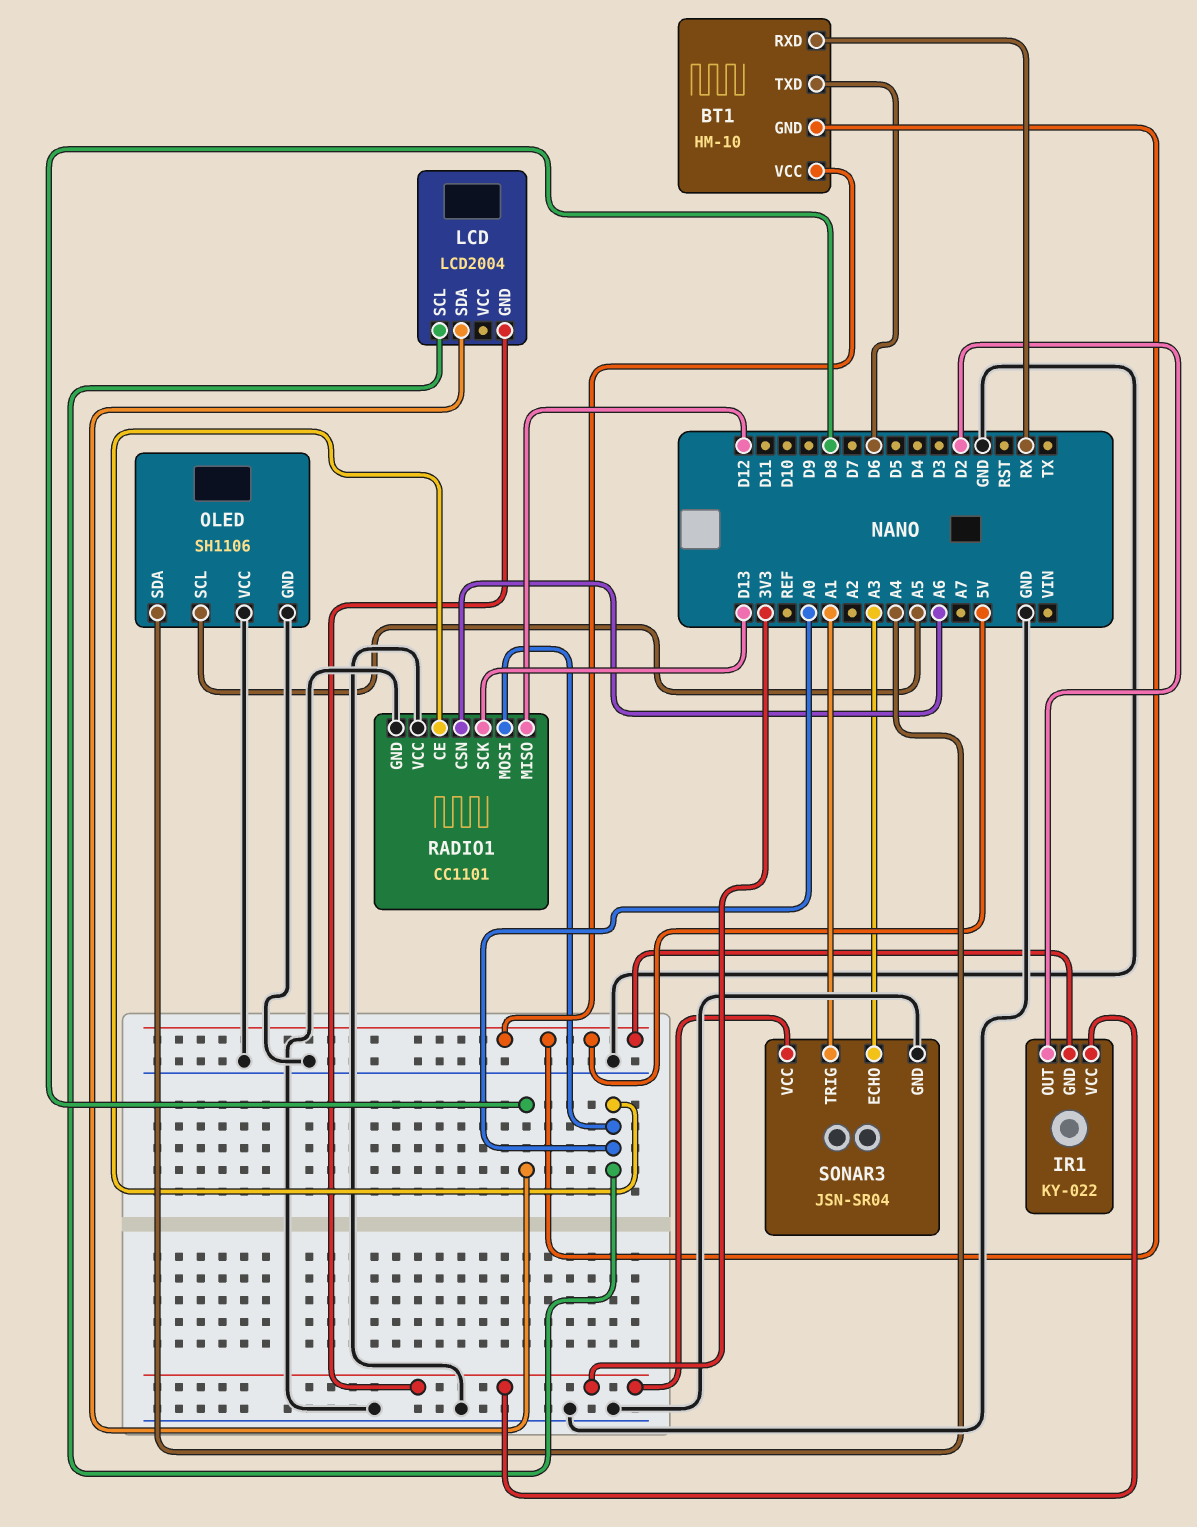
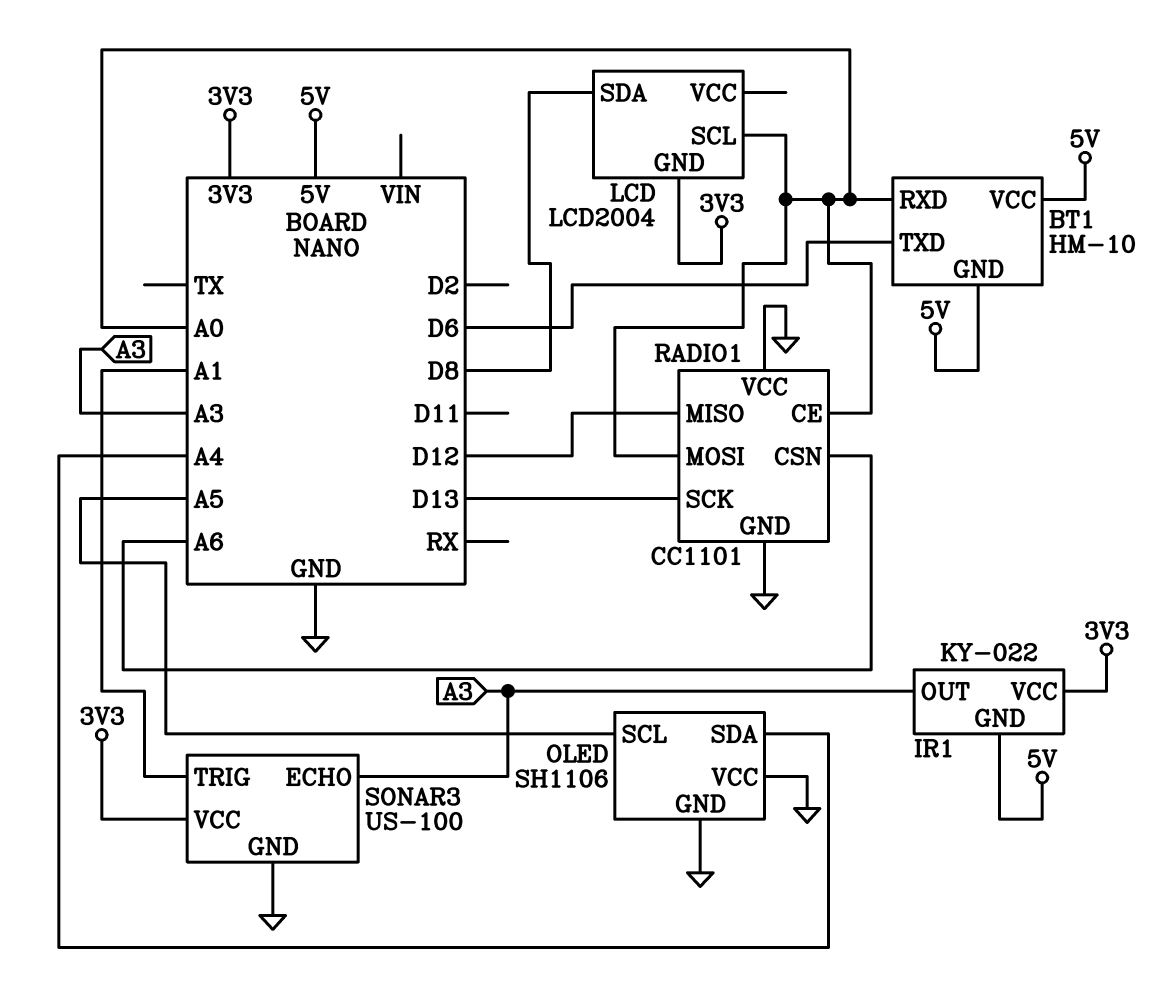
BT1 pin RXD: RX -> A0
IR1 pin OUT: D2 -> A3
SONAR3: JSN-SR04 -> US-100

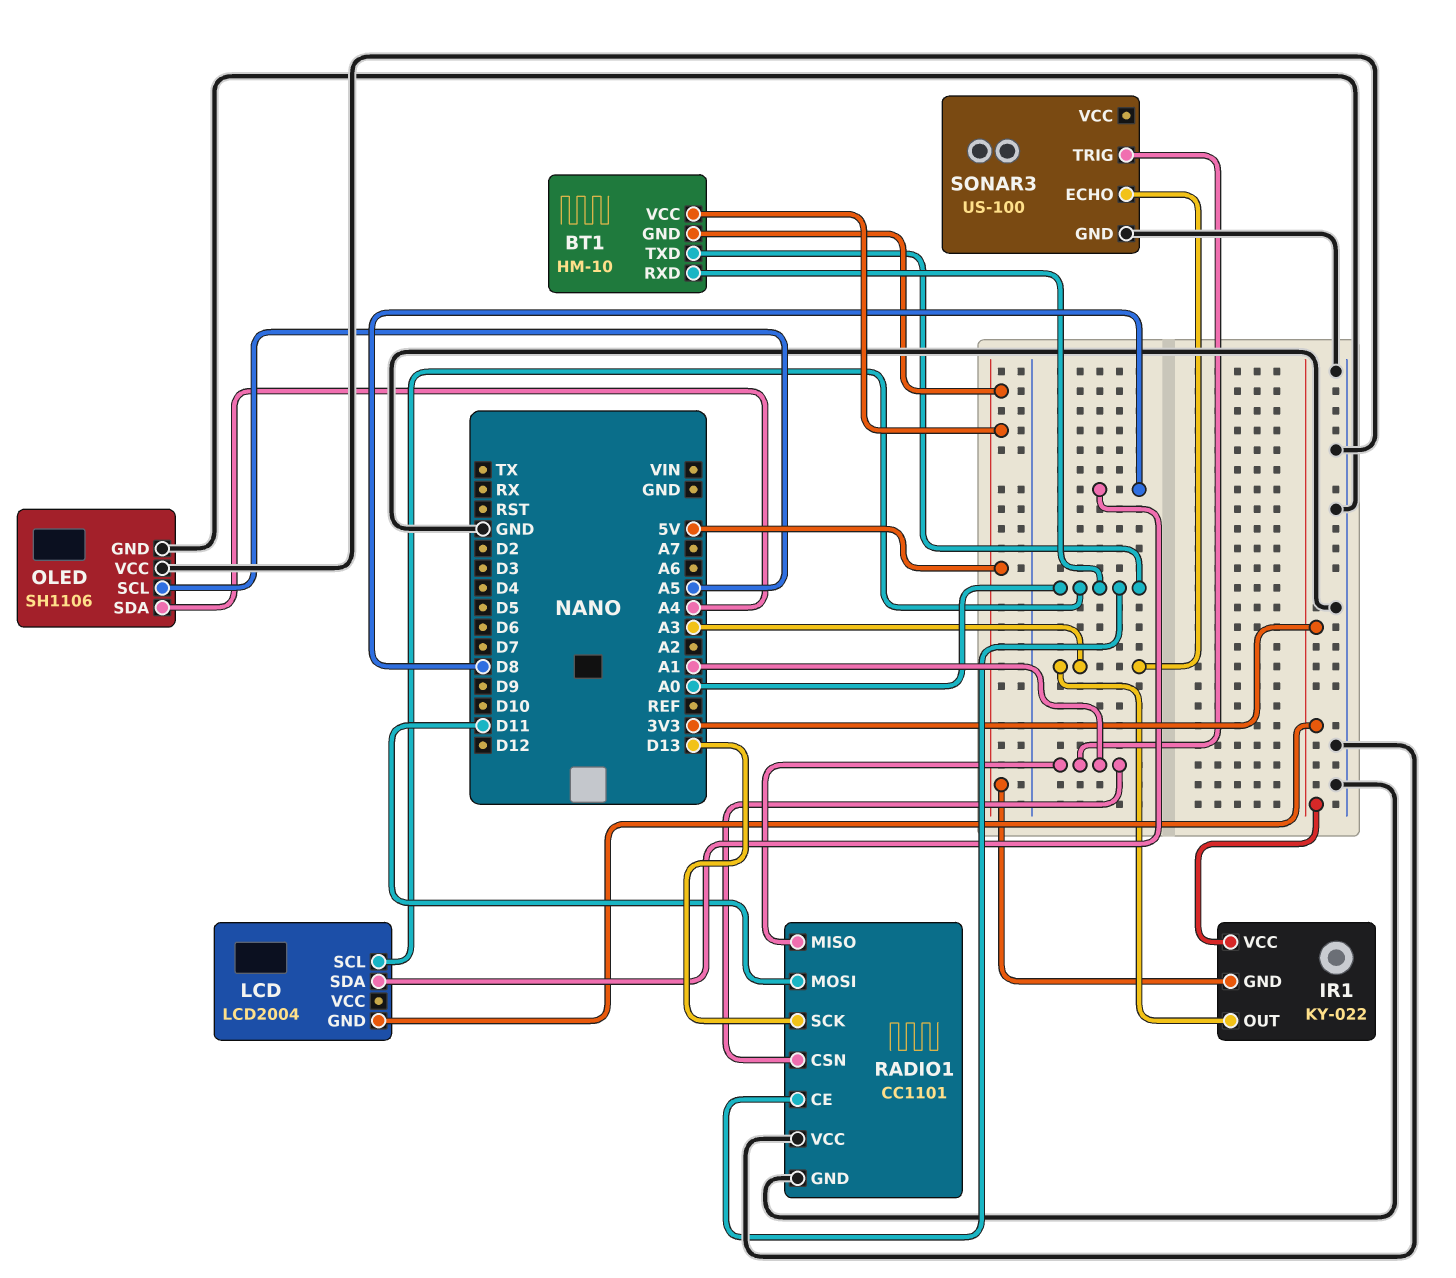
BT1 pin TXD: D6 -> A0
RADIO1 pin CSN: A6 -> A1
RADIO1 pin MISO: D12 -> A1
RADIO1 pin MOSI: A0 -> D11
SONAR3 pin VCC: 3V3 -> none

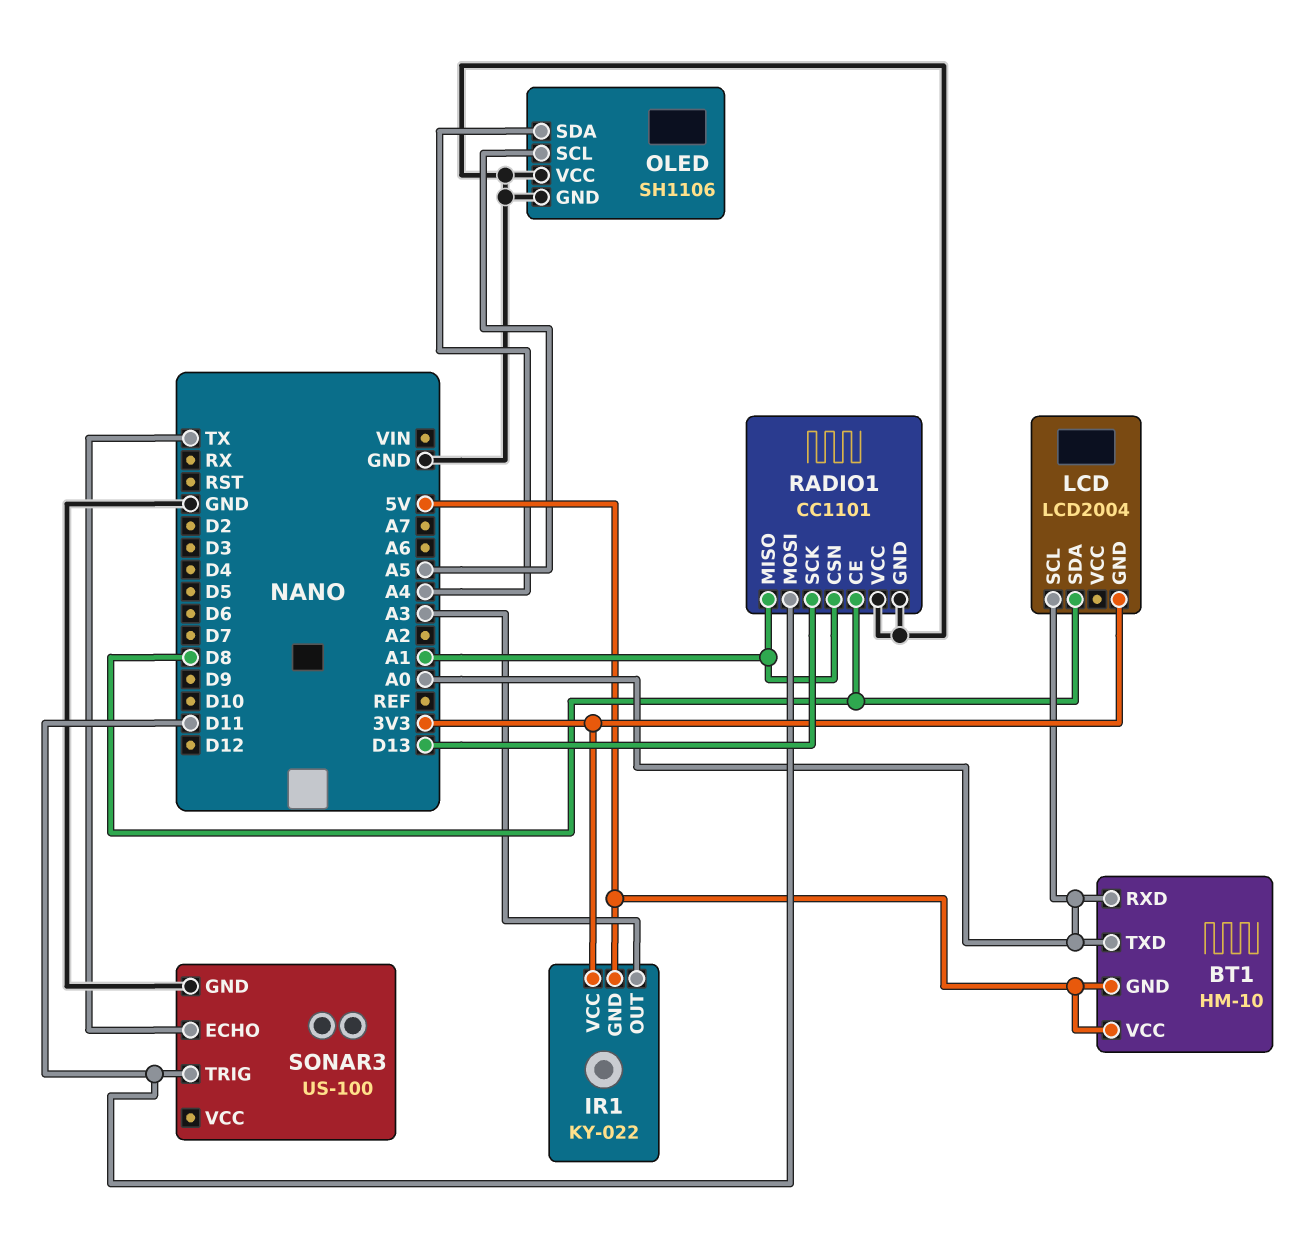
RADIO1 pin CE: A0 -> D8
SONAR3 pin ECHO: A3 -> TX
SONAR3 pin TRIG: A1 -> D11

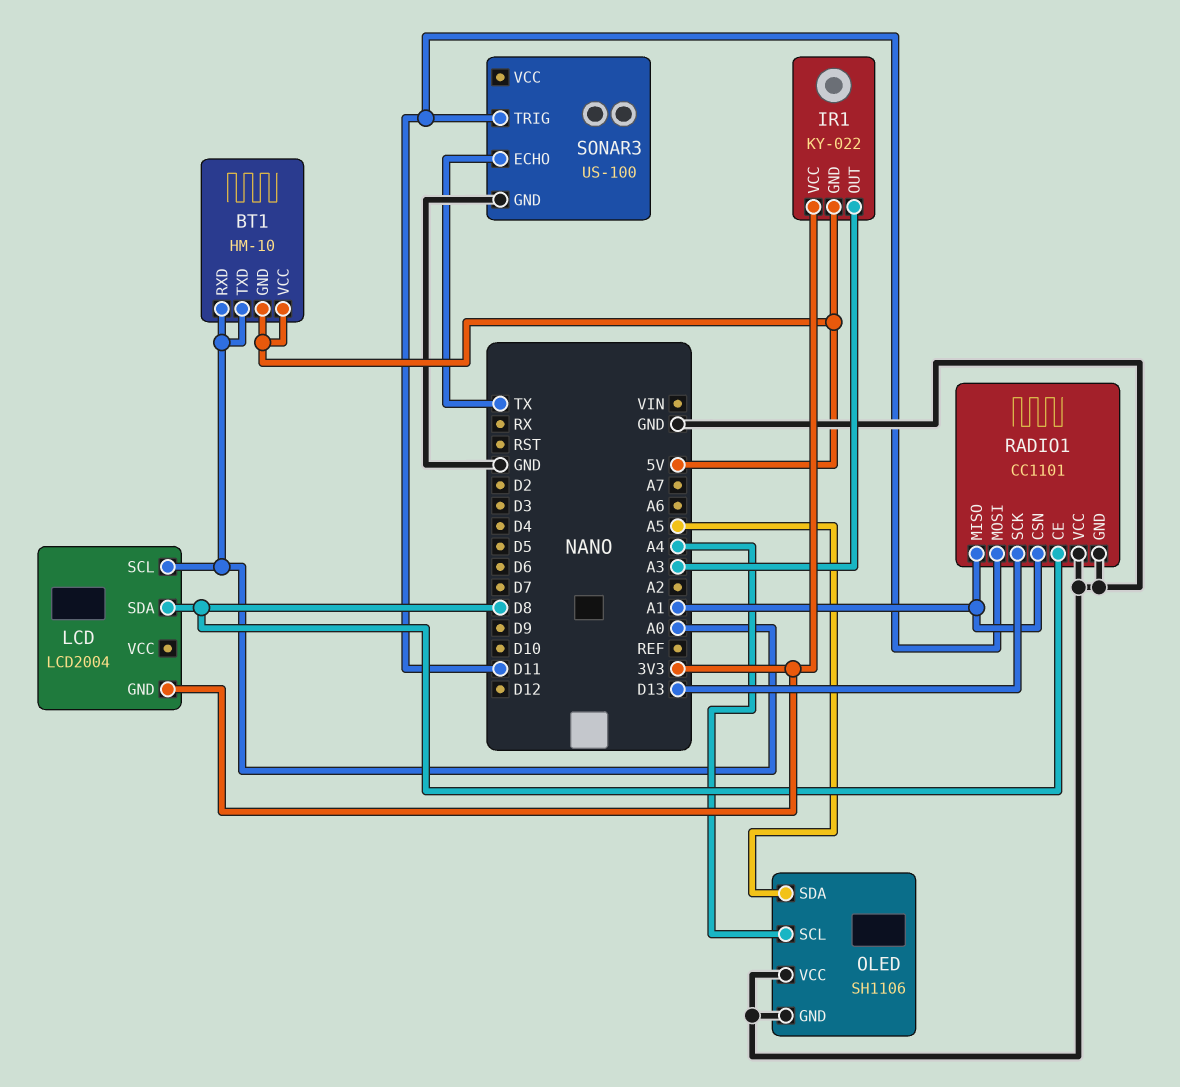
OLED pin SCL: A5 -> A4
OLED pin SDA: A4 -> A5

